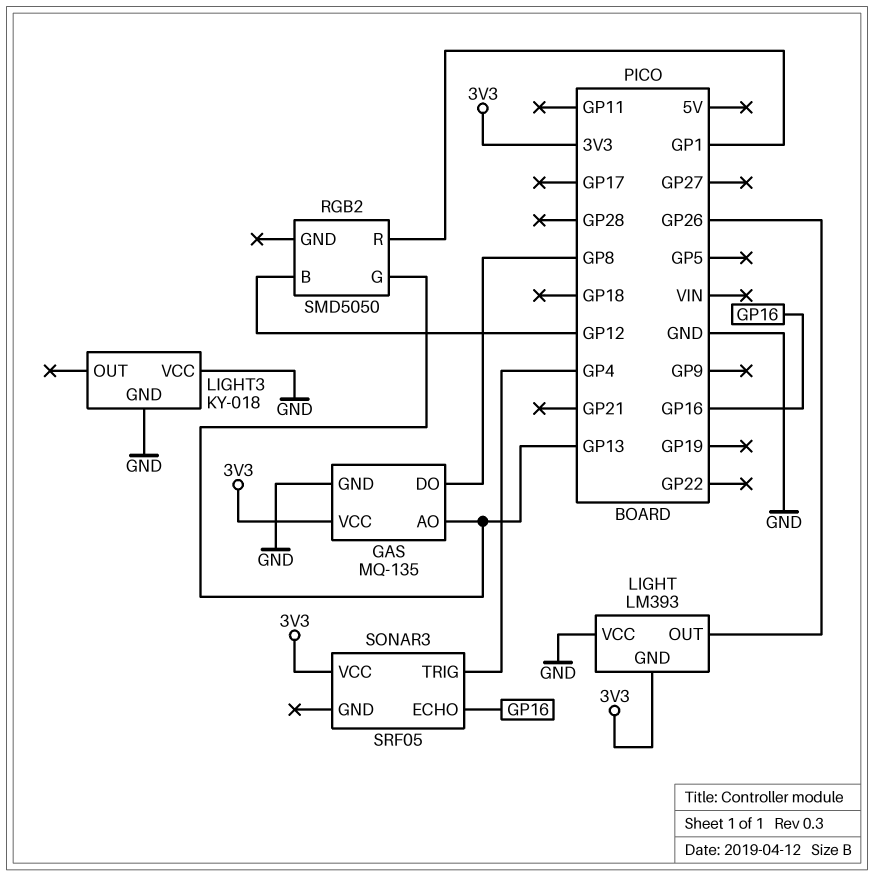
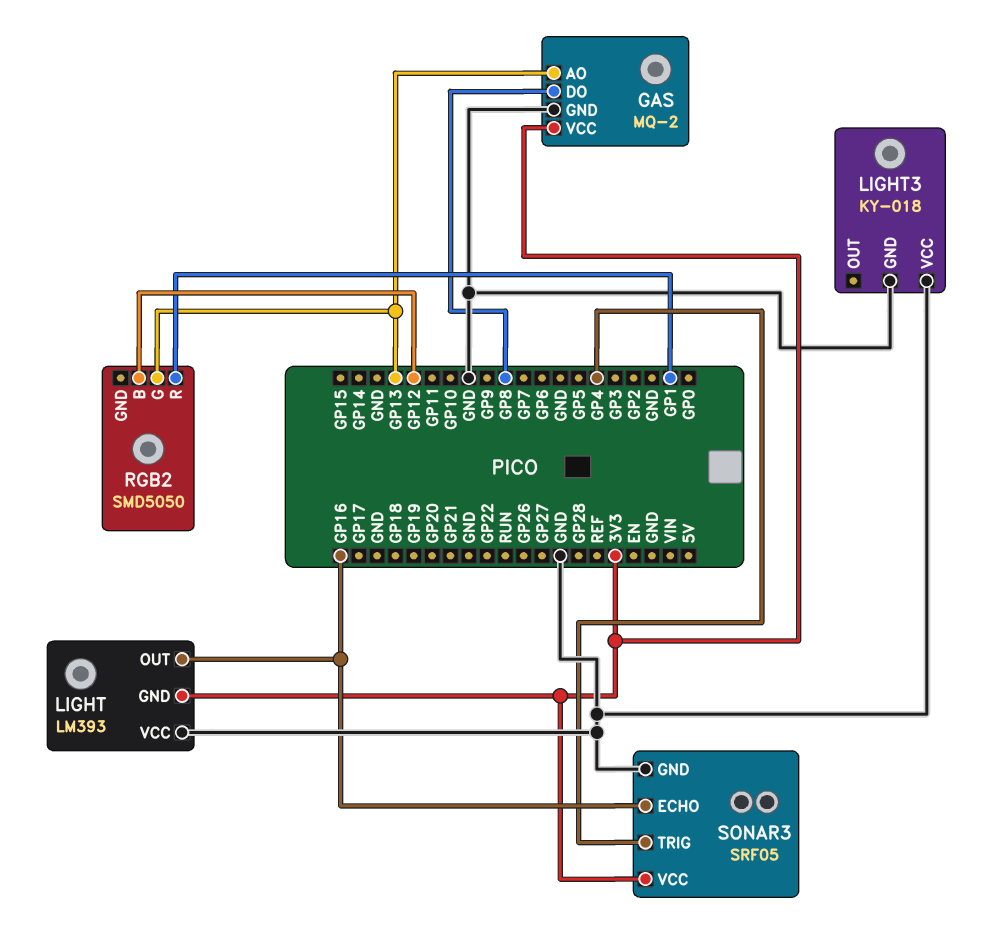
GAS: MQ-135 -> MQ-2
LIGHT pin OUT: GP26 -> GP16
SONAR3 pin GND: none -> GND

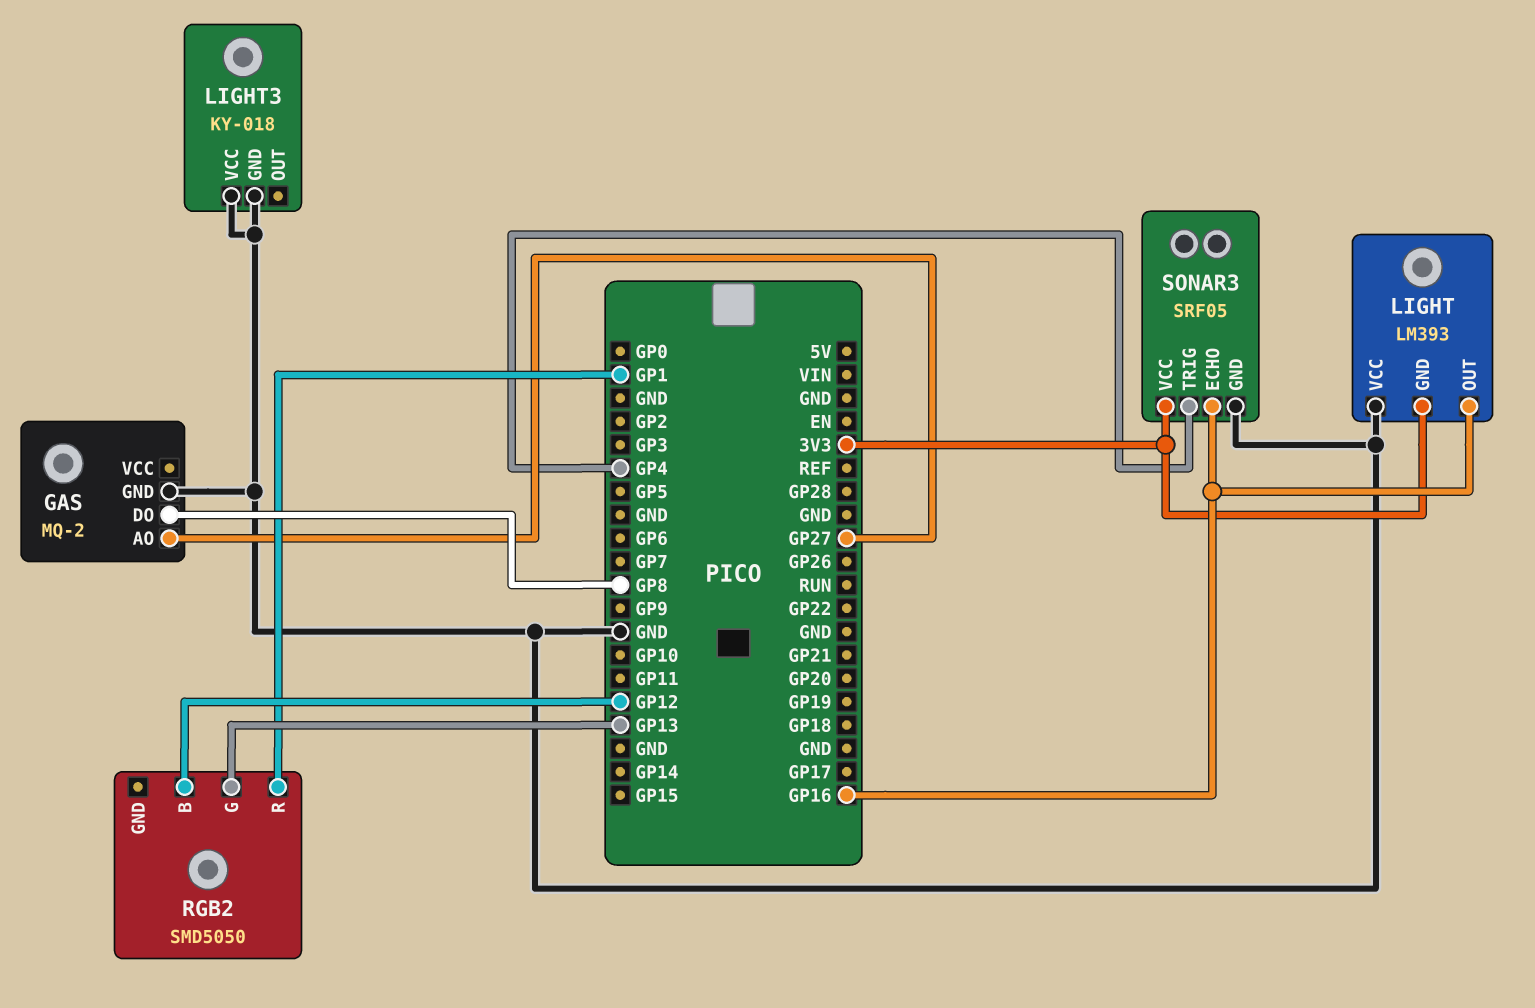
GAS pin AO: GP13 -> GP27
GAS pin VCC: 3V3 -> none

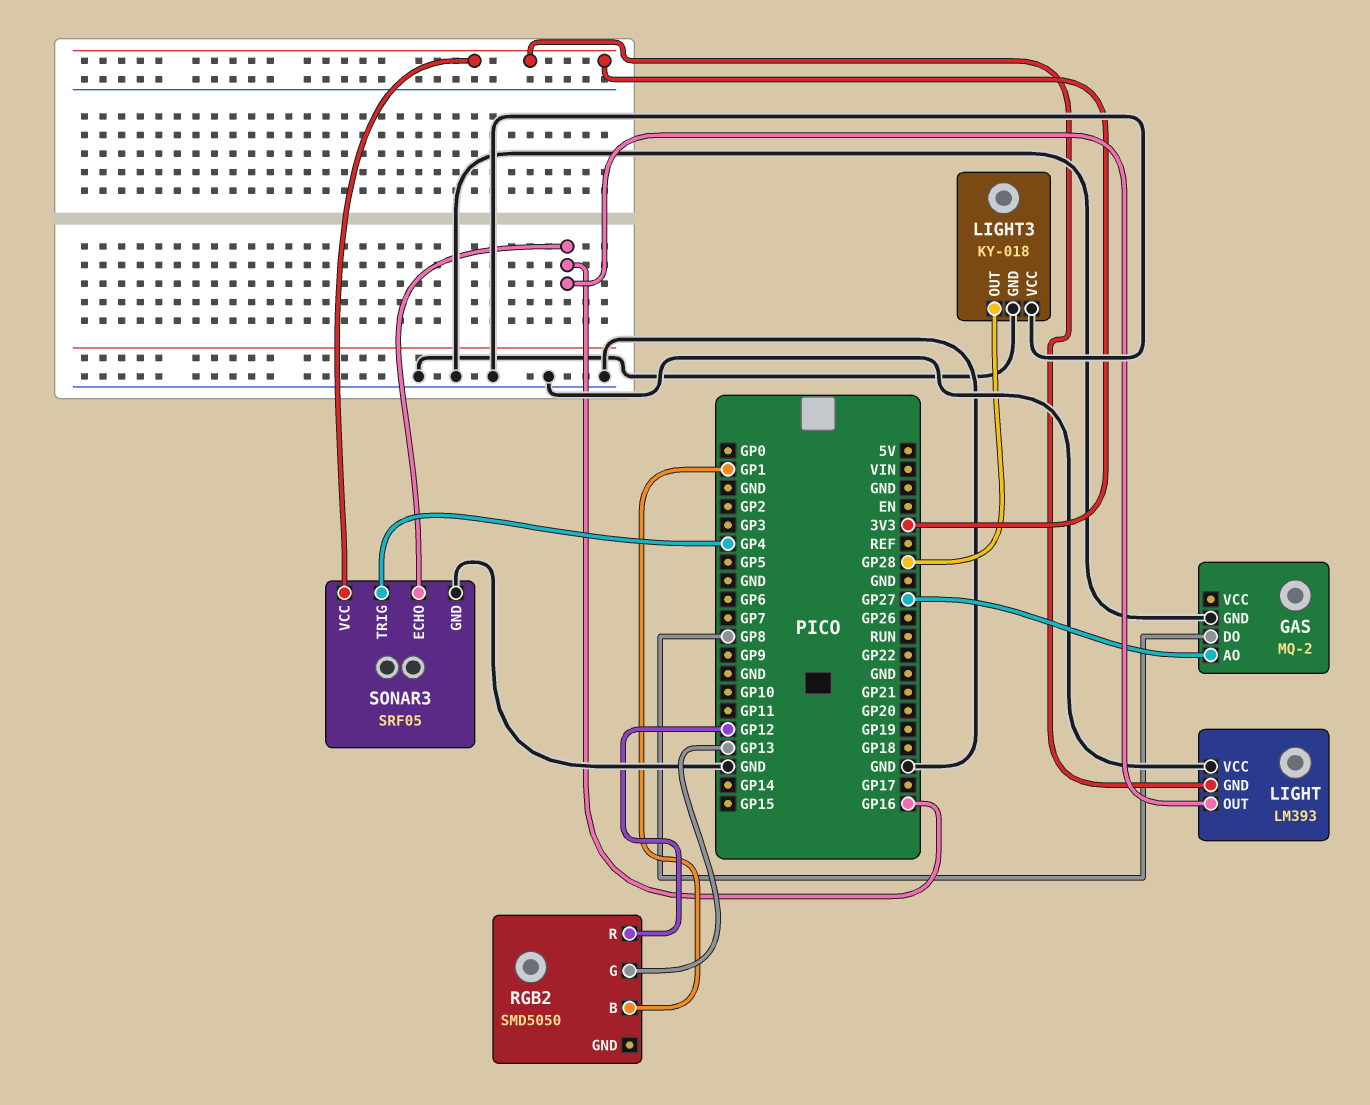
LIGHT3 pin OUT: none -> GP28
RGB2 pin B: GP12 -> GP1
RGB2 pin R: GP1 -> GP12

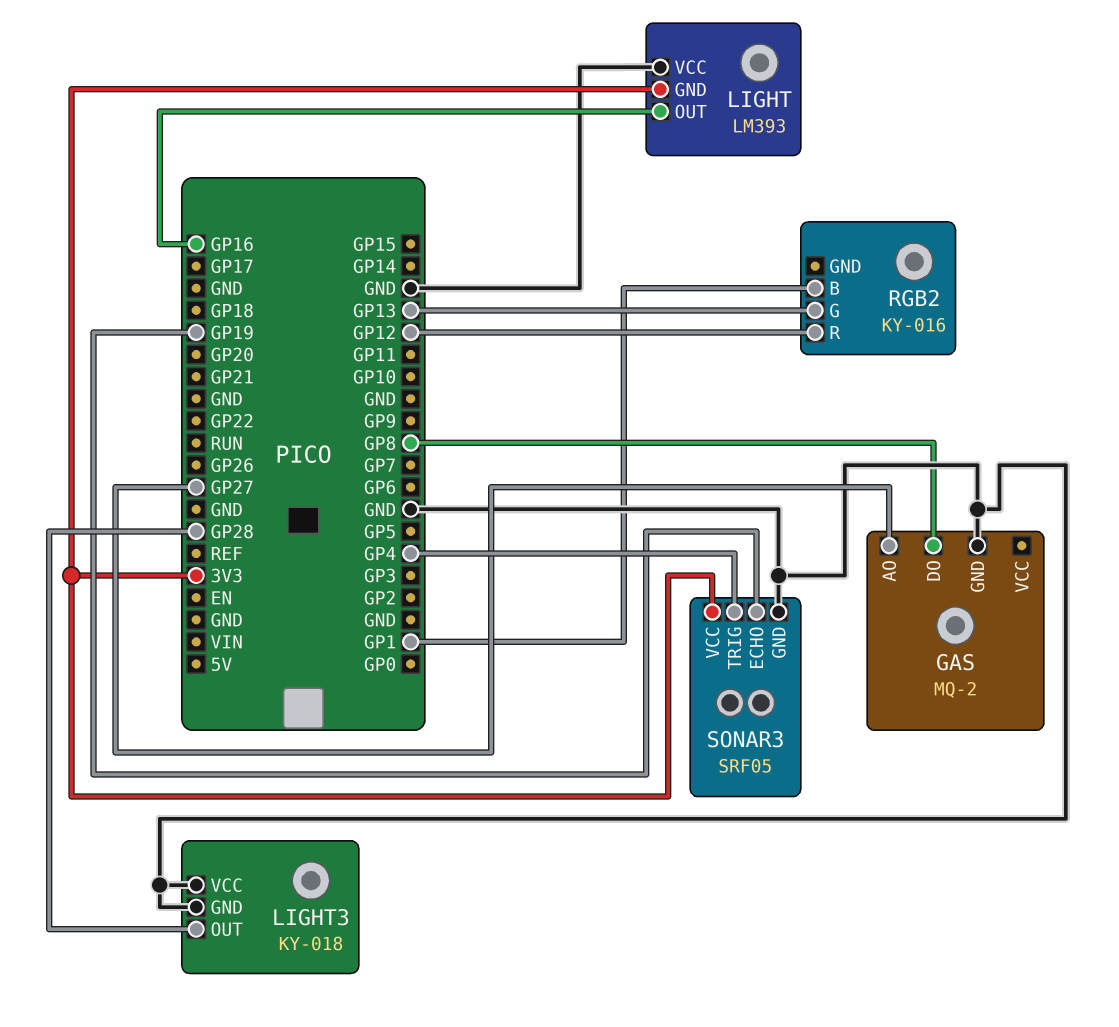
RGB2: SMD5050 -> KY-016
SONAR3 pin ECHO: GP16 -> GP19

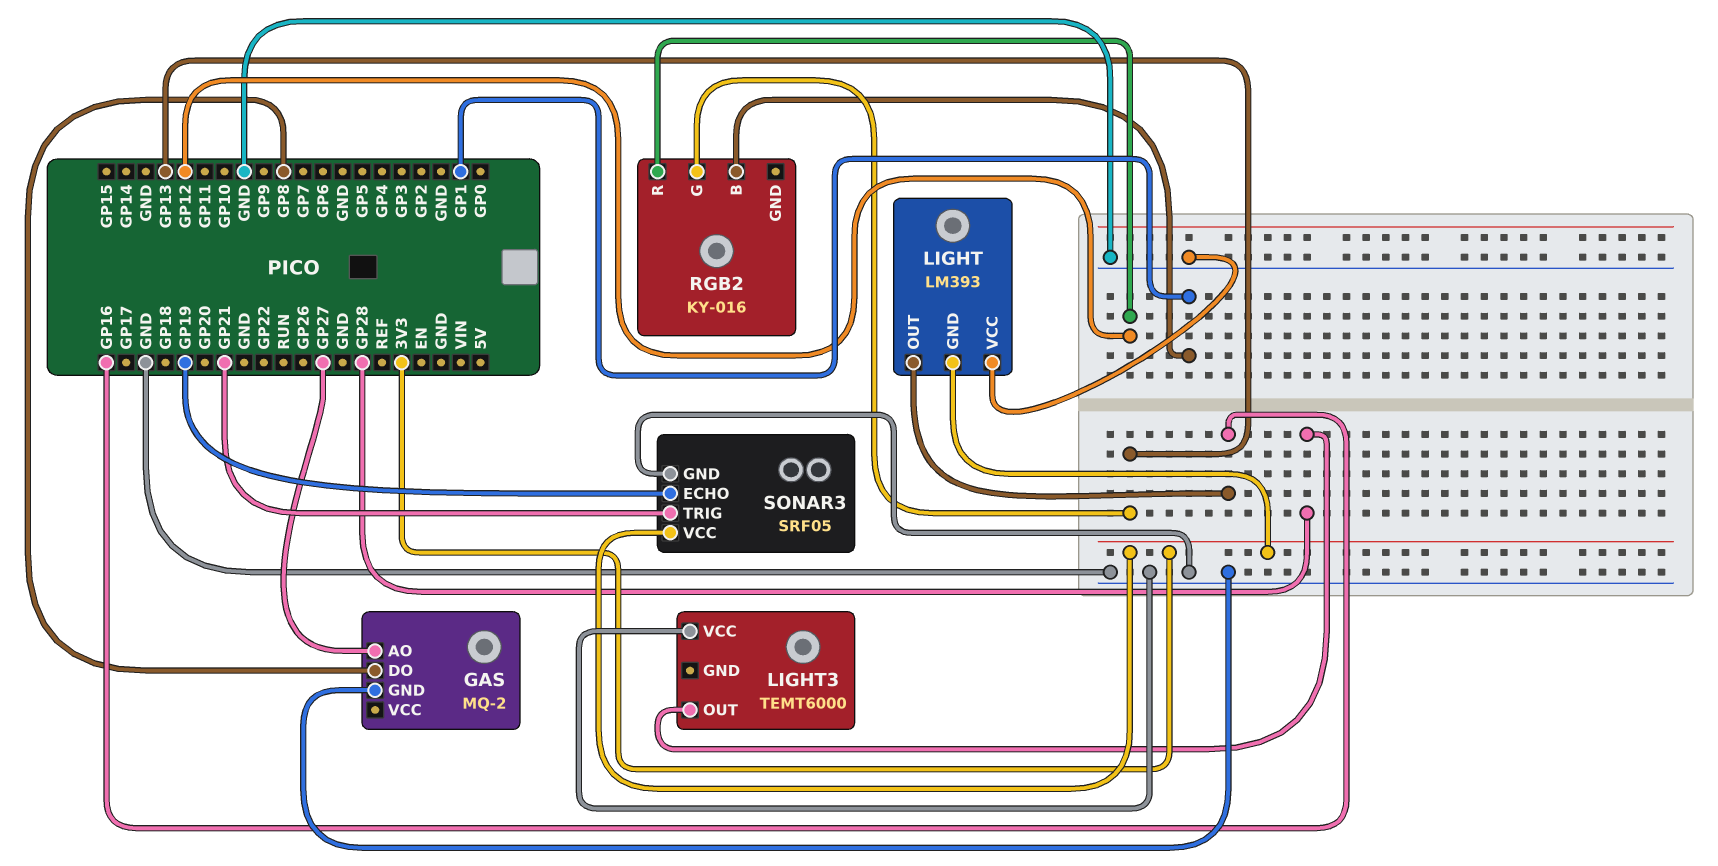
LIGHT3: KY-018 -> TEMT6000
LIGHT3 pin GND: GND -> none
SONAR3 pin TRIG: GP4 -> GP21

